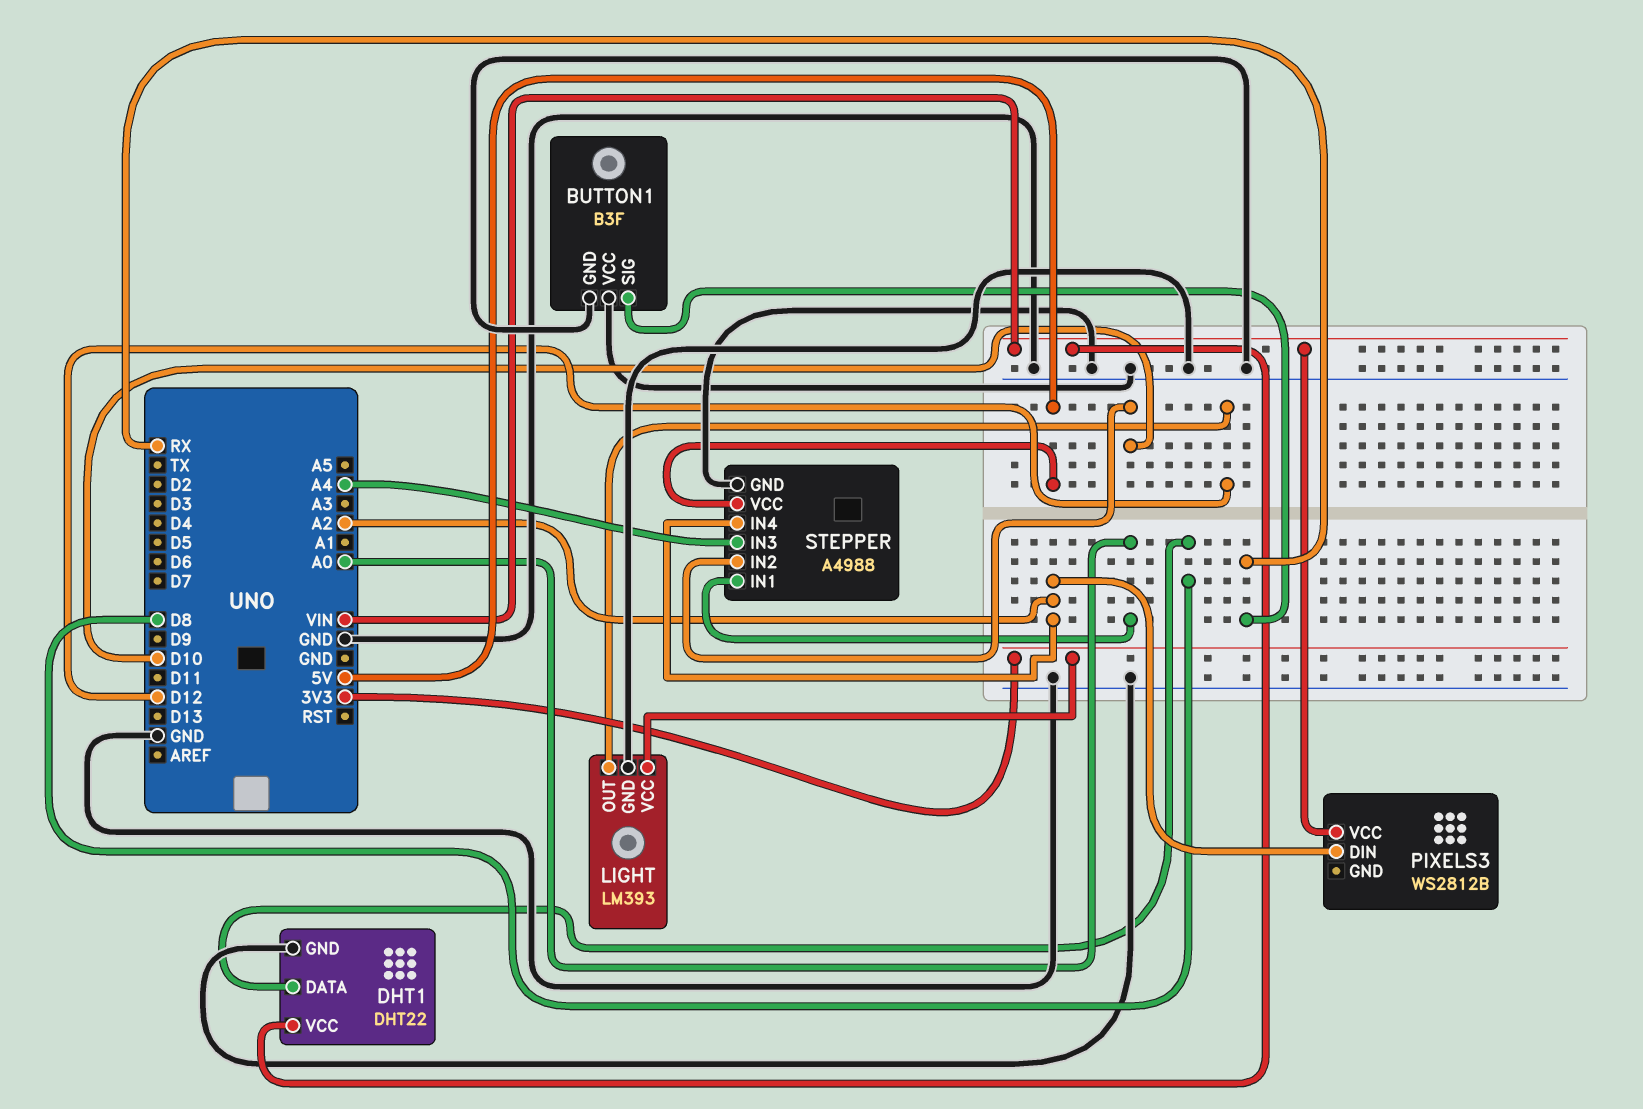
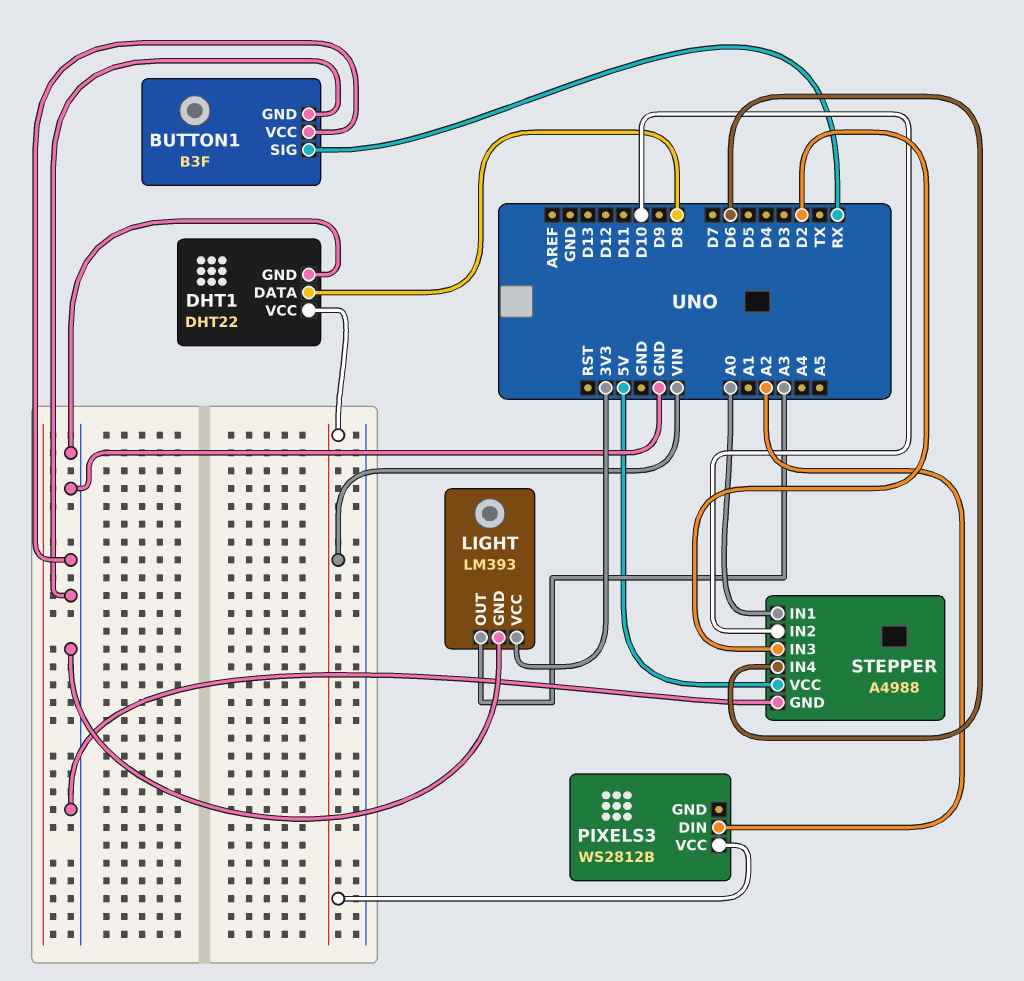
LIGHT pin OUT: D12 -> A3
STEPPER pin IN3: A4 -> D2
STEPPER pin IN4: A2 -> D6

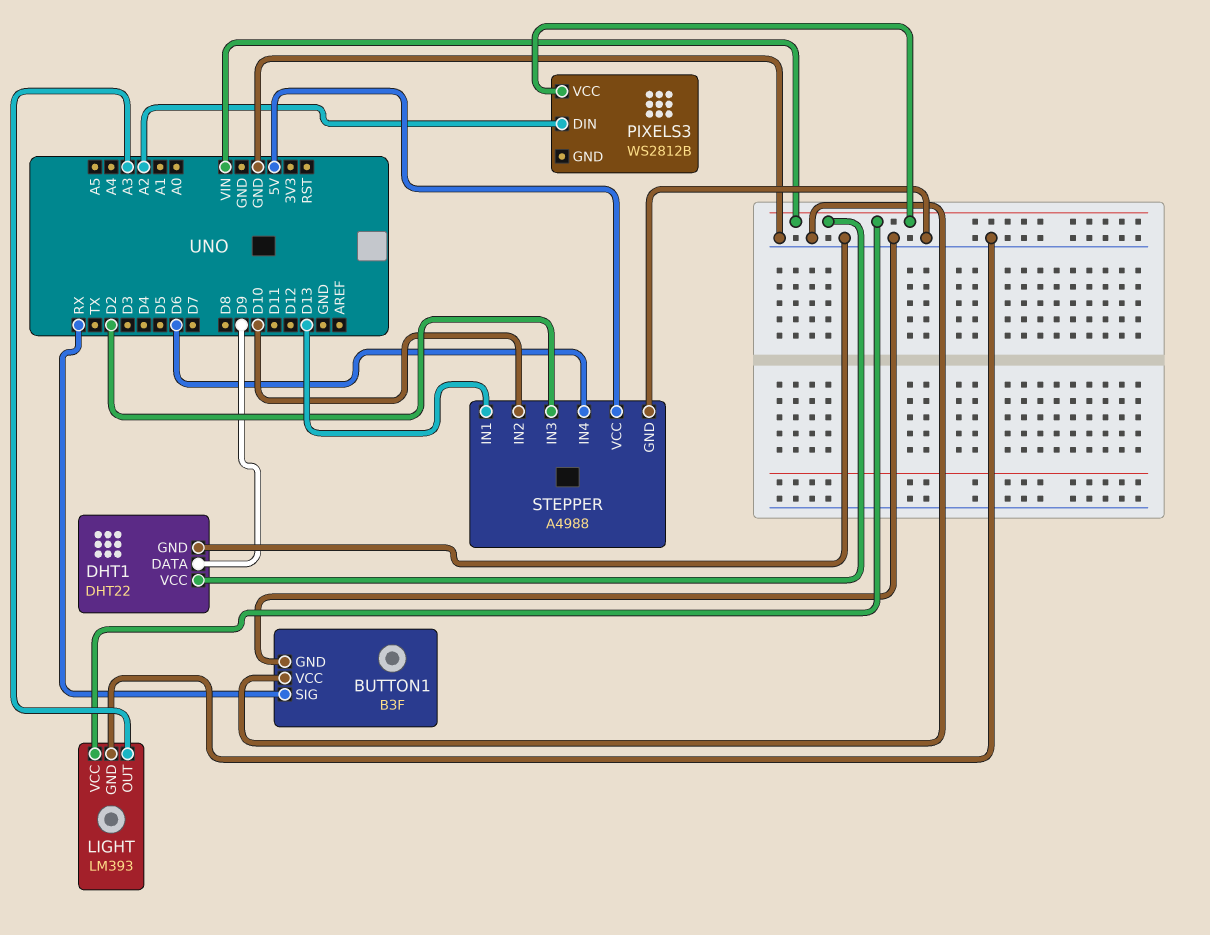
DHT1 pin DATA: D8 -> D9
LIGHT pin VCC: 3V3 -> VIN
STEPPER pin IN1: A0 -> D13

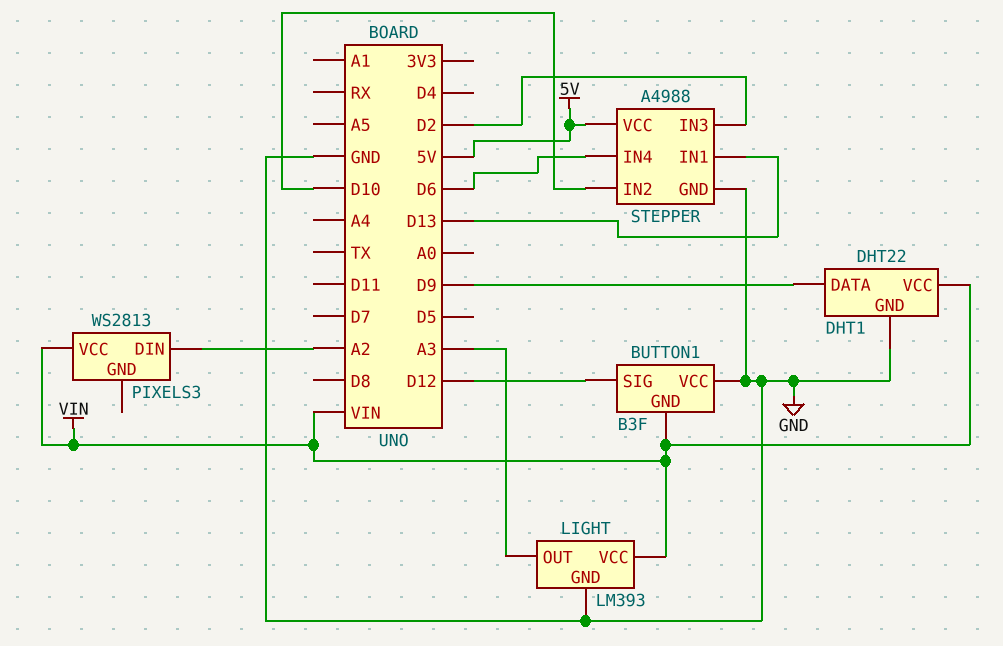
BUTTON1 pin GND: GND -> VIN
BUTTON1 pin SIG: RX -> D12
PIXELS3: WS2812B -> WS2813

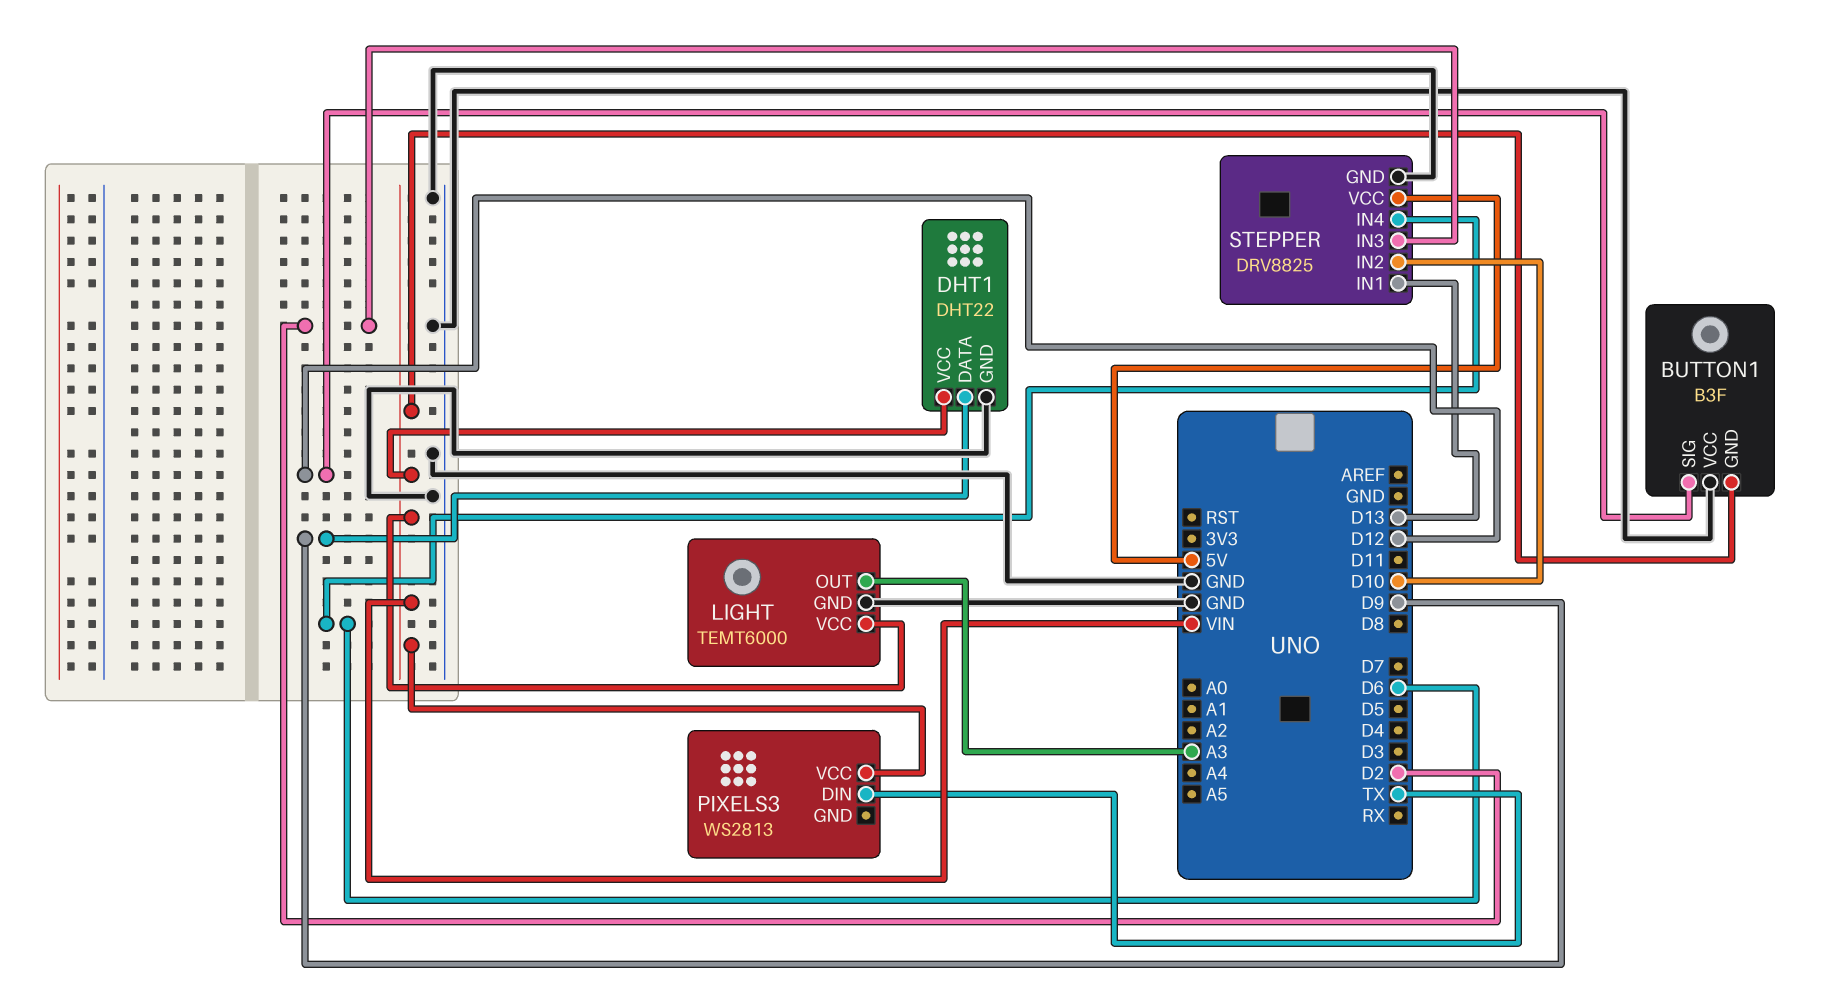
LIGHT: LM393 -> TEMT6000
PIXELS3 pin DIN: A2 -> TX
STEPPER: A4988 -> DRV8825

